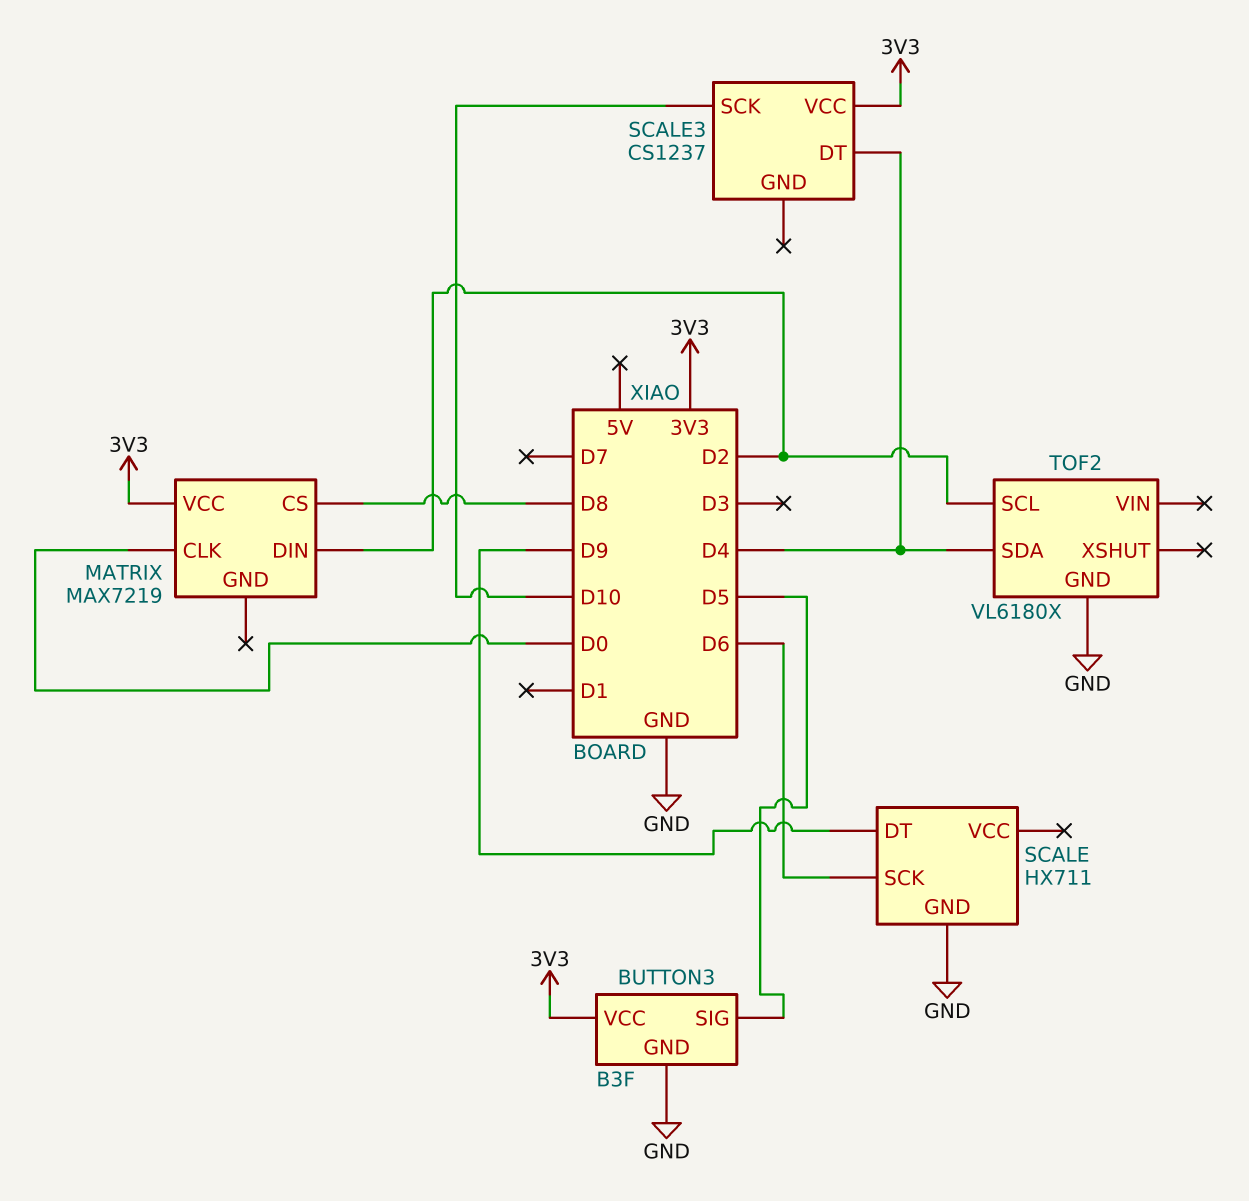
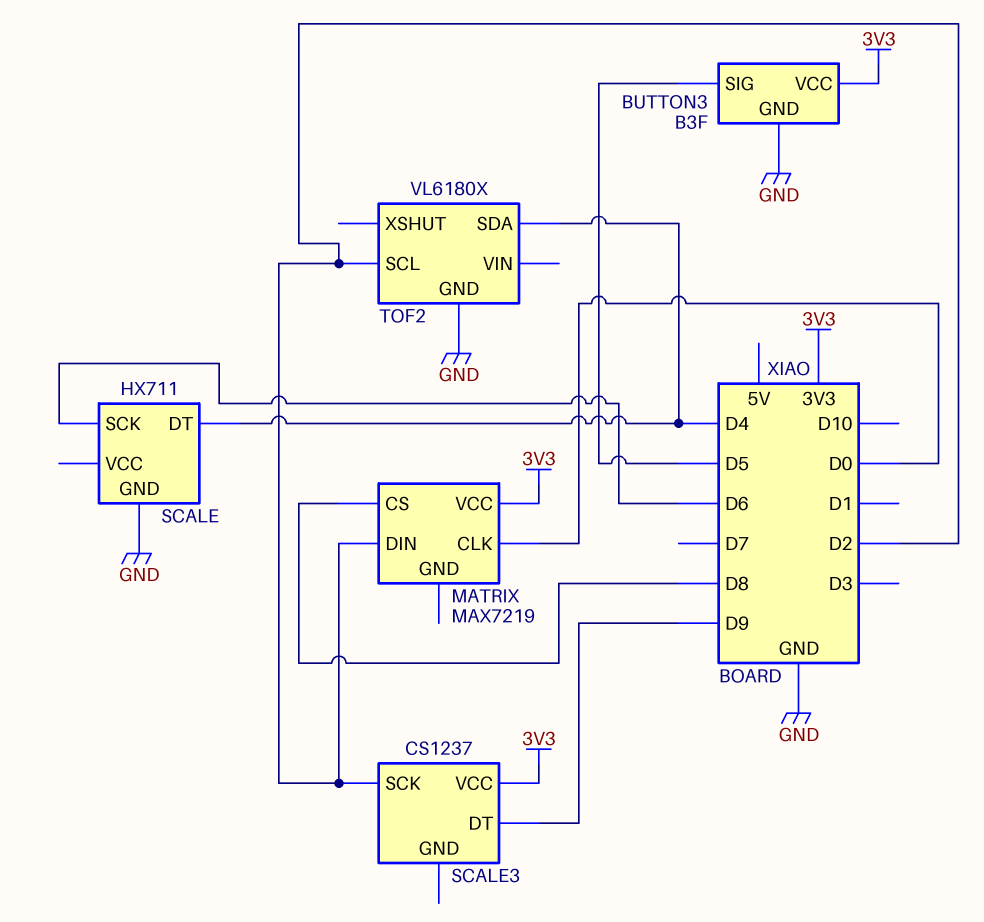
SCALE pin DT: D9 -> D4
SCALE3 pin DT: D4 -> D9
SCALE3 pin SCK: D10 -> D2

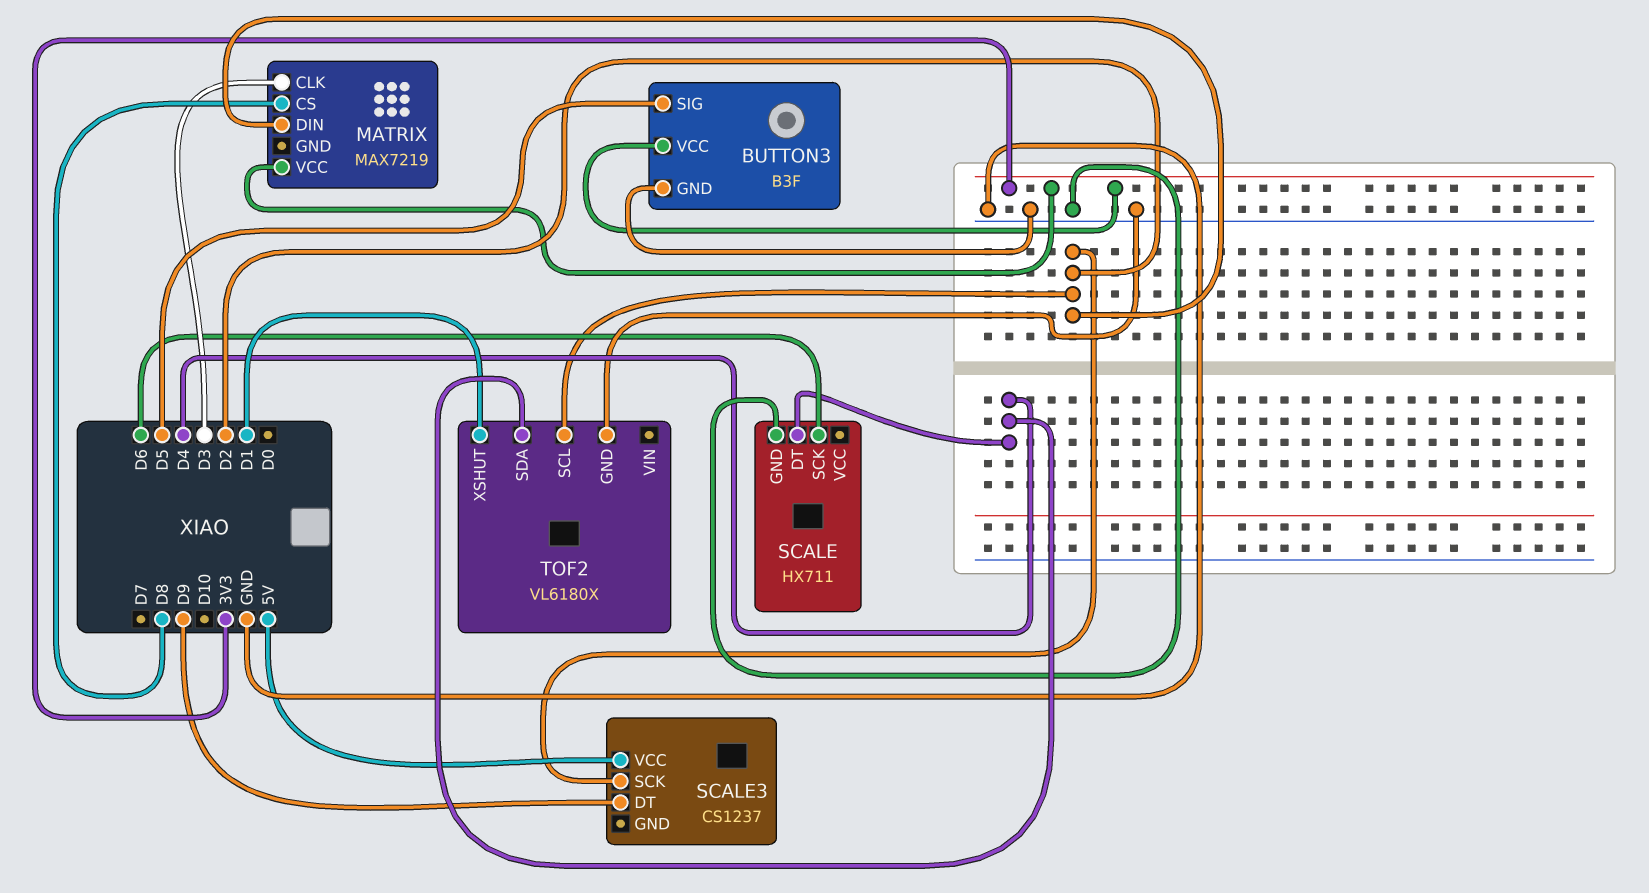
MATRIX pin CLK: D0 -> D3
SCALE3 pin VCC: 3V3 -> 5V
TOF2 pin XSHUT: none -> D1

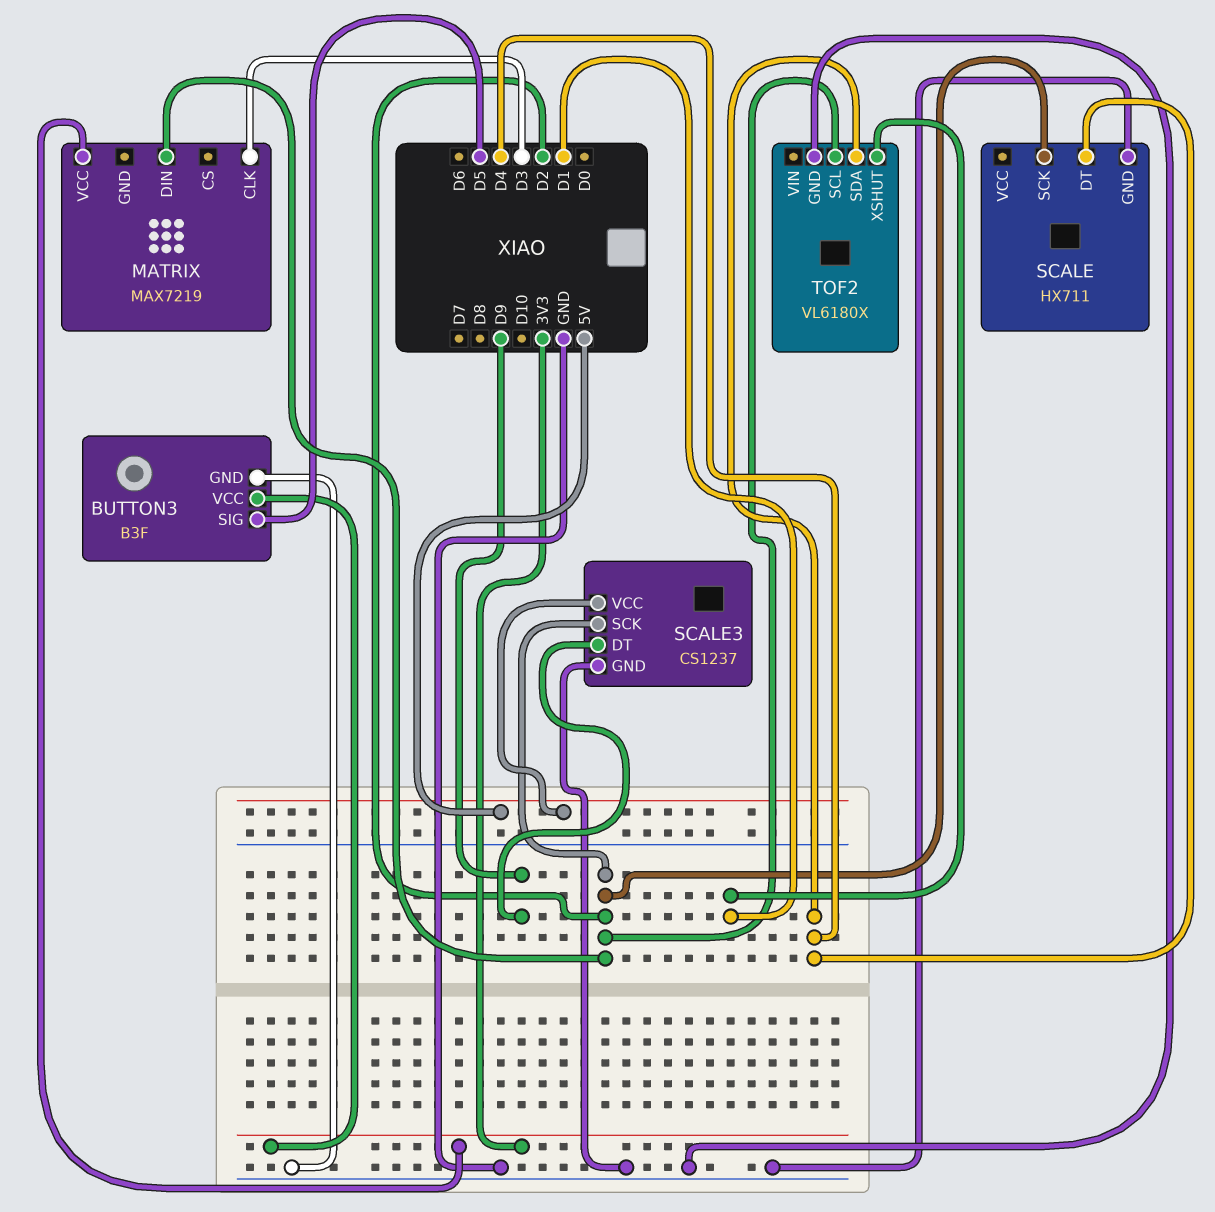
MATRIX pin CS: D8 -> none
SCALE pin SCK: D6 -> D2
SCALE3 pin GND: none -> GND

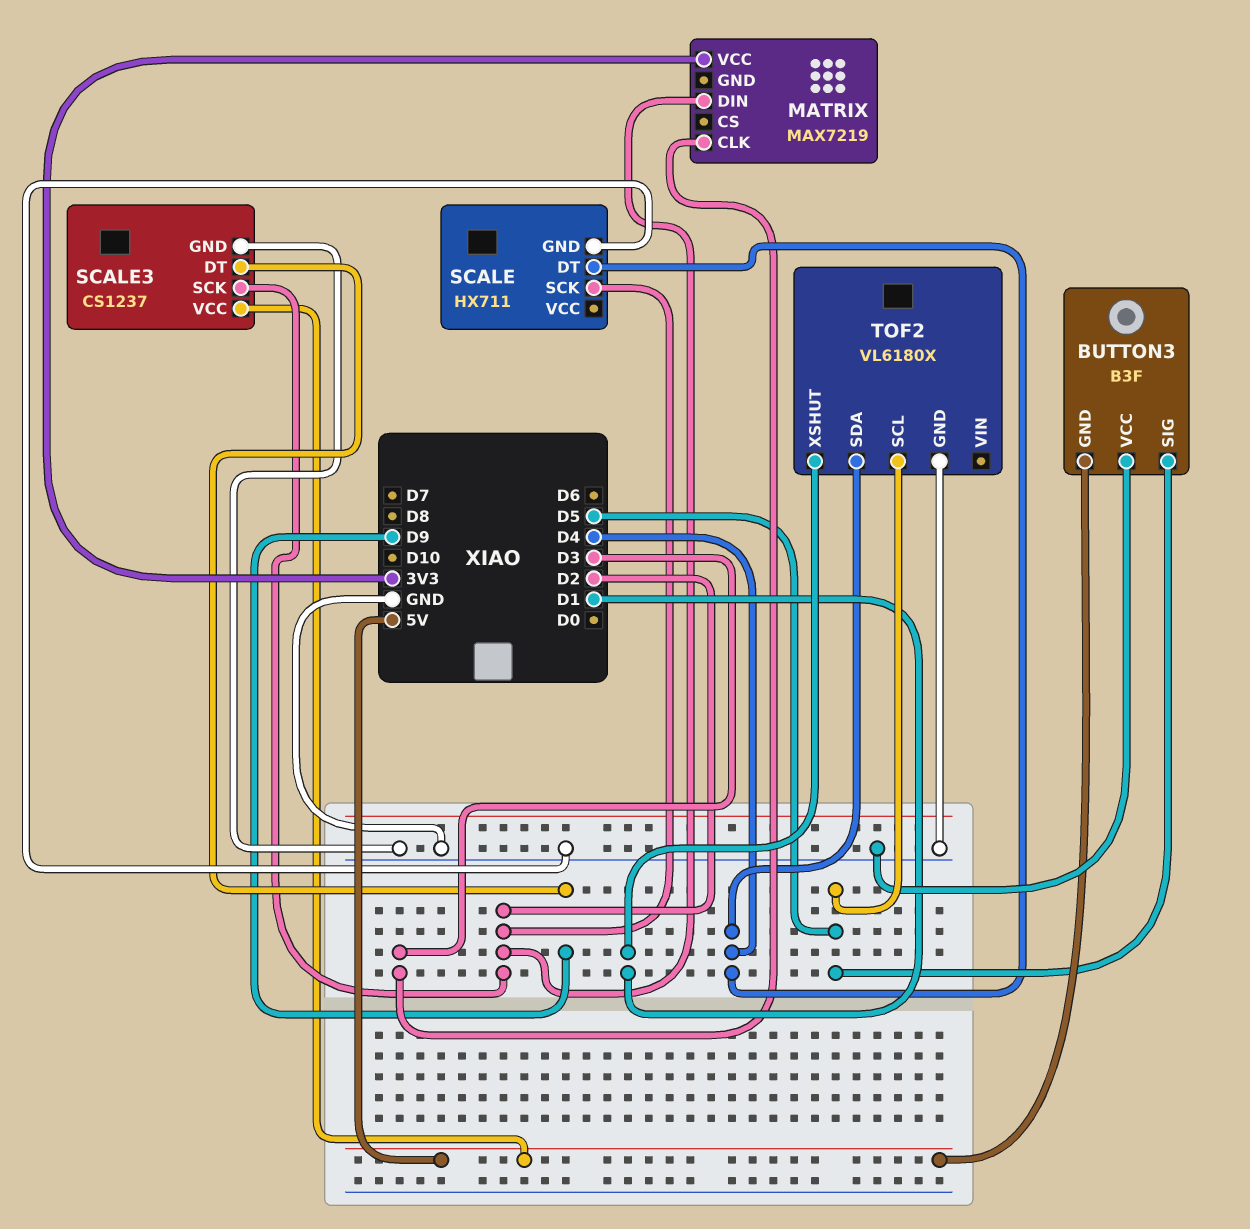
BUTTON3 pin GND: GND -> 5V
BUTTON3 pin VCC: 3V3 -> GND
TOF2 pin SCL: D2 -> D5

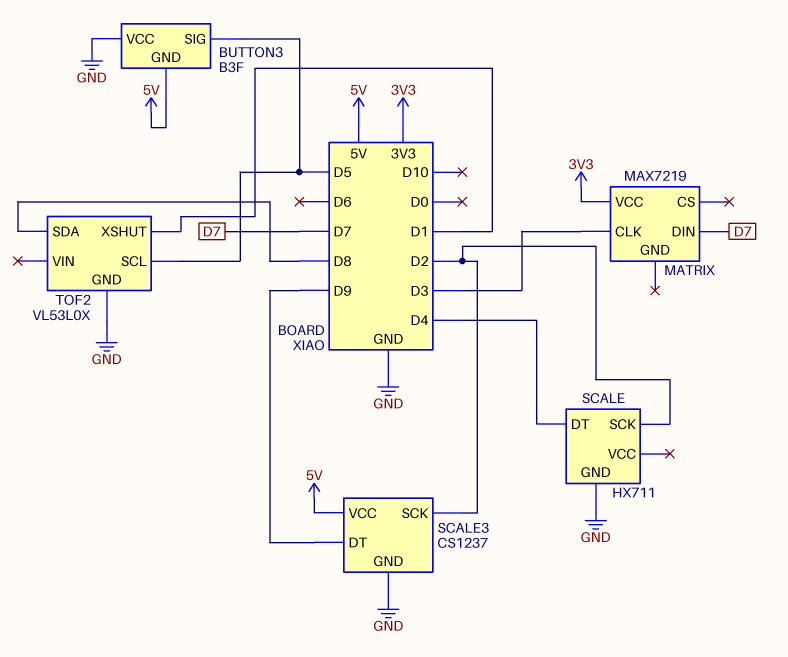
MATRIX pin DIN: D2 -> D7
TOF2: VL6180X -> VL53L0X
TOF2 pin SDA: D4 -> D8

